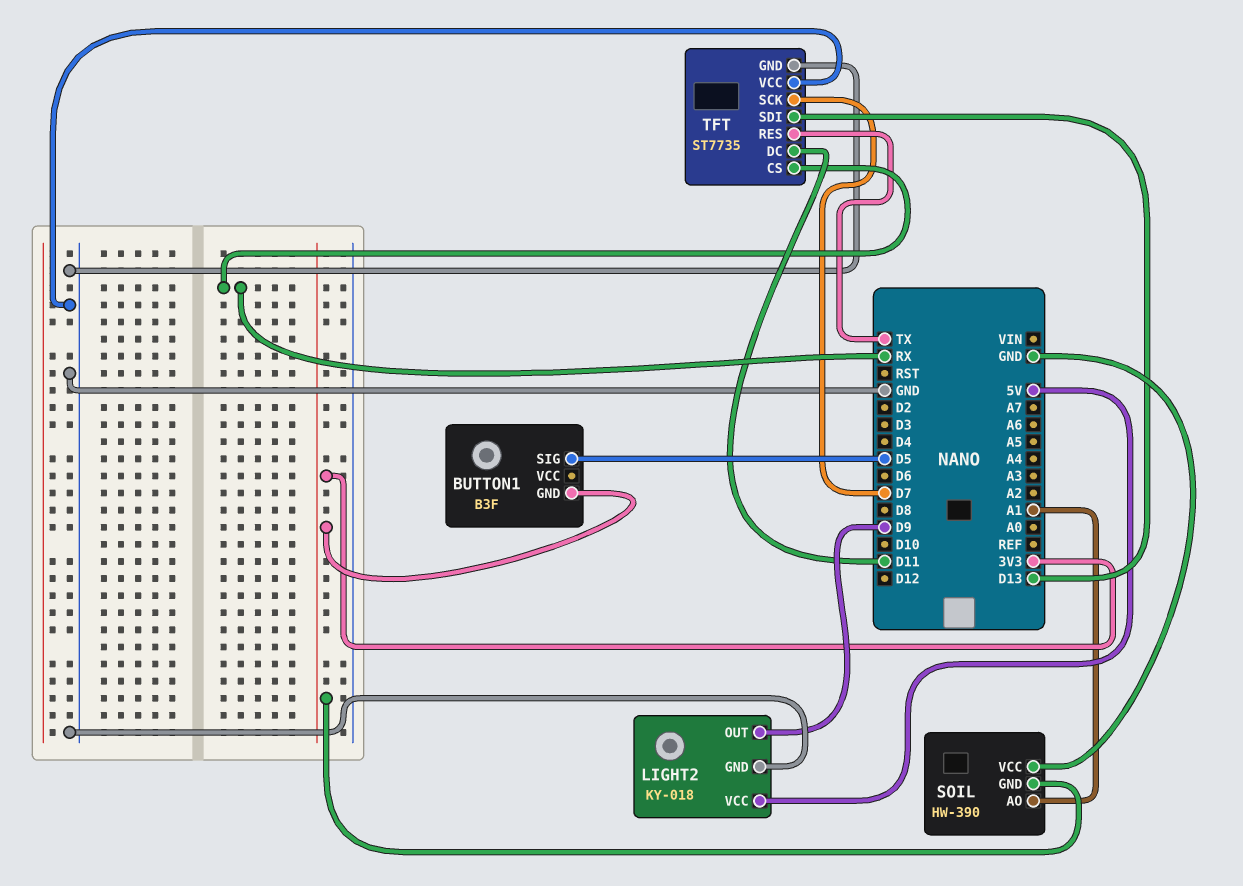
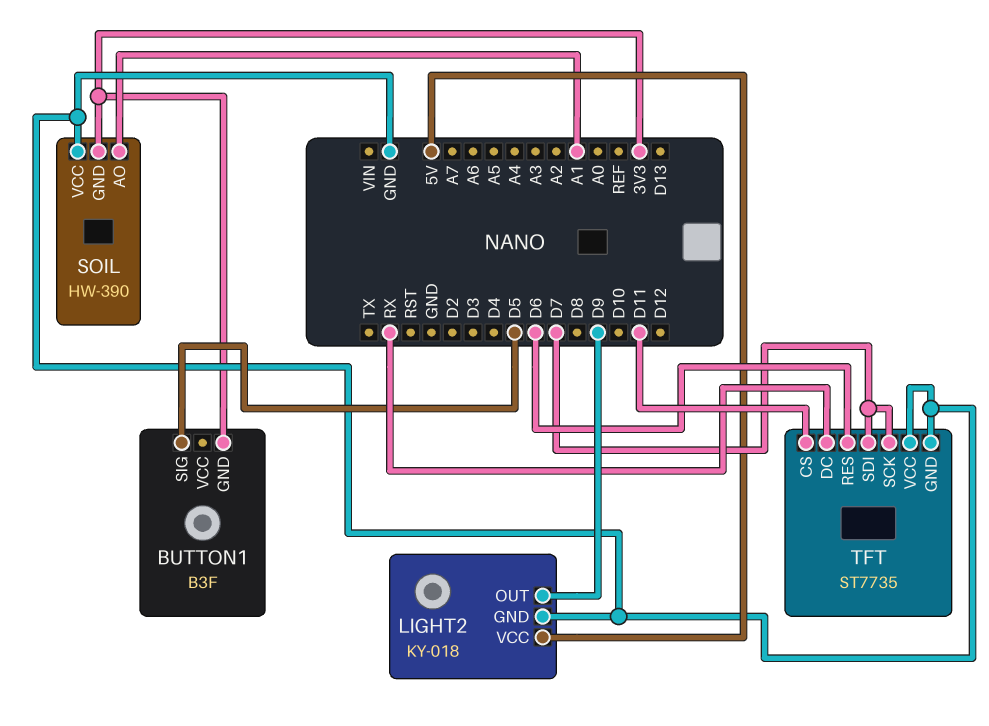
TFT pin CS: RX -> D11
TFT pin DC: D11 -> RX
TFT pin RES: TX -> D6
TFT pin SDI: D13 -> D7

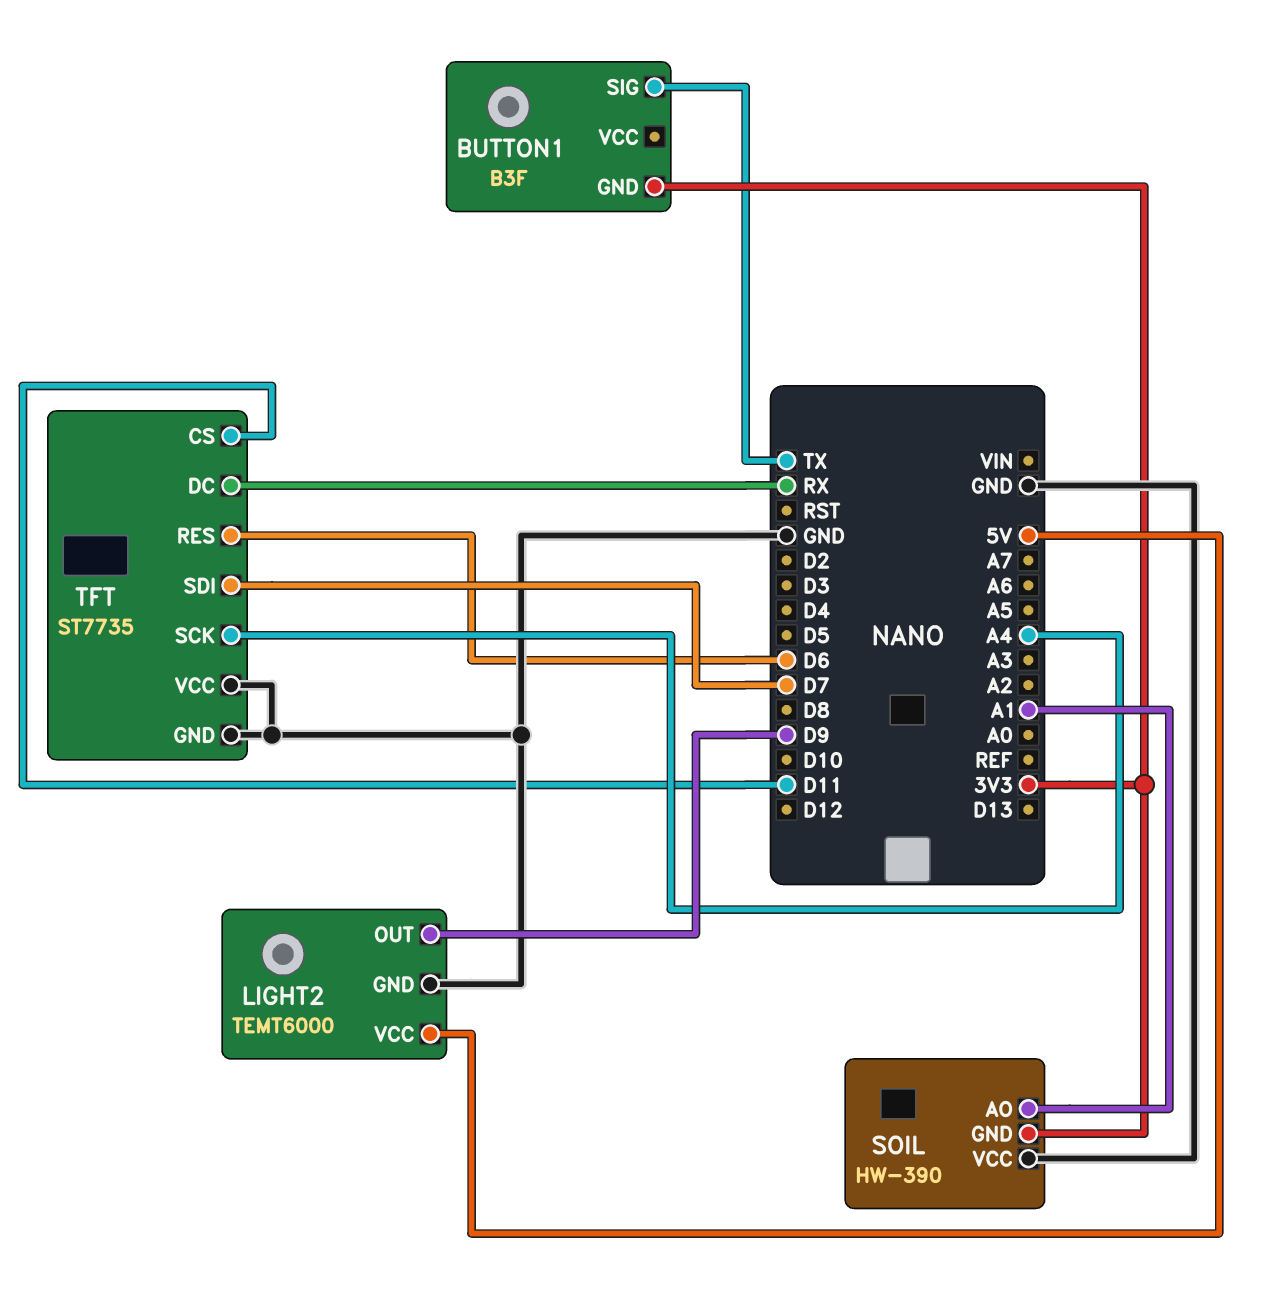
BUTTON1 pin SIG: D5 -> TX
LIGHT2: KY-018 -> TEMT6000
TFT pin SCK: D7 -> A4

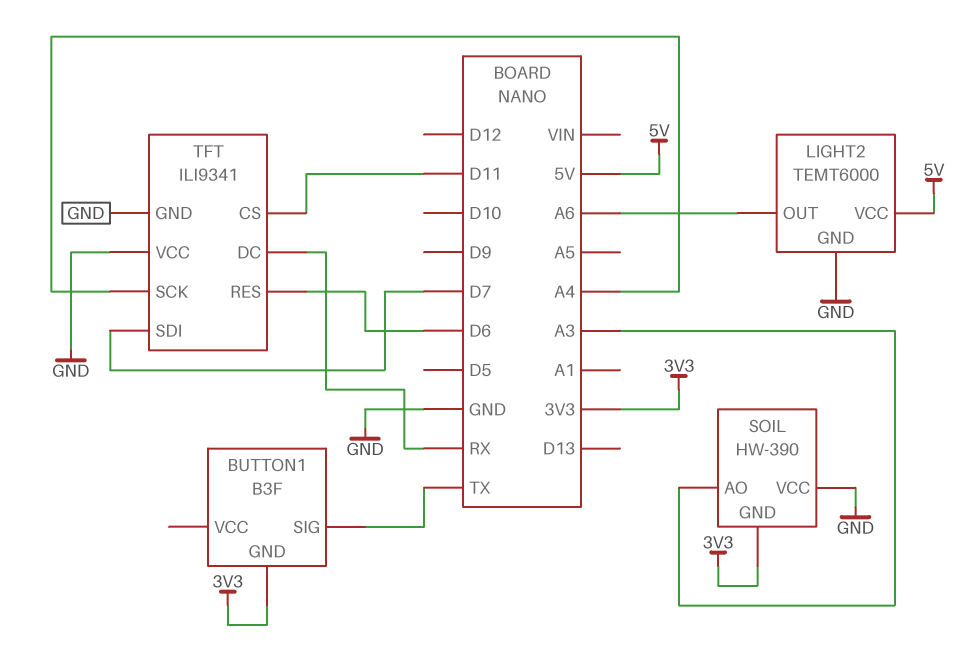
LIGHT2 pin OUT: D9 -> A6
SOIL pin AO: A1 -> A3
TFT: ST7735 -> ILI9341

